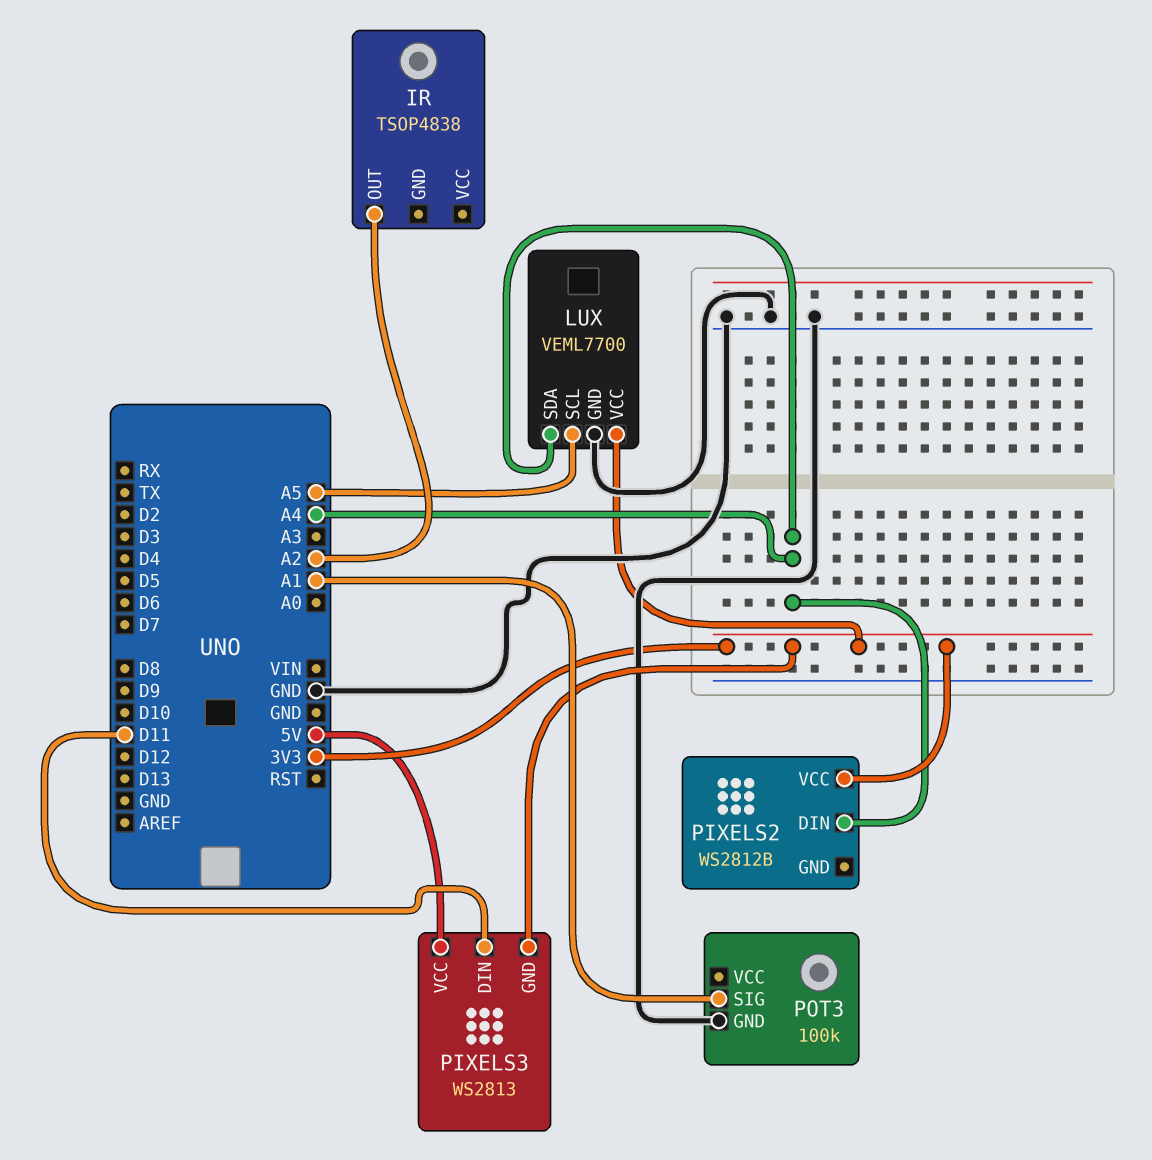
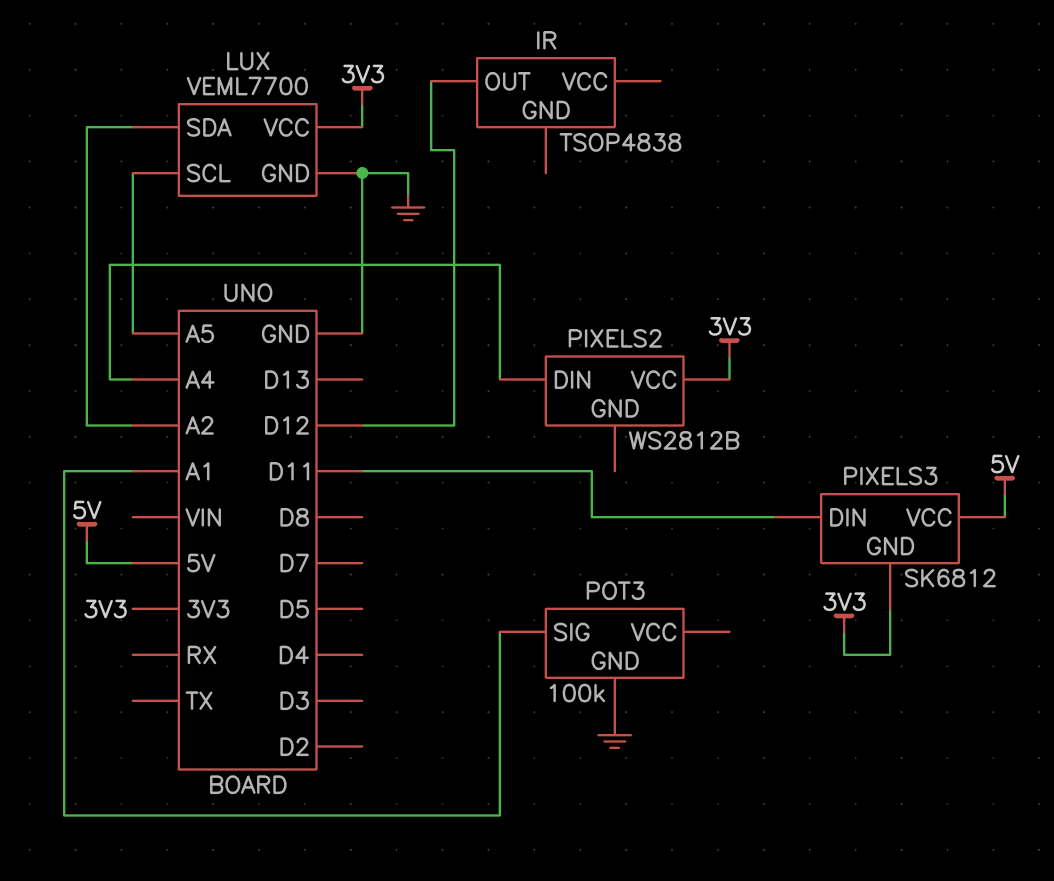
IR pin OUT: A2 -> D12
LUX pin SDA: A4 -> A2
PIXELS3: WS2813 -> SK6812

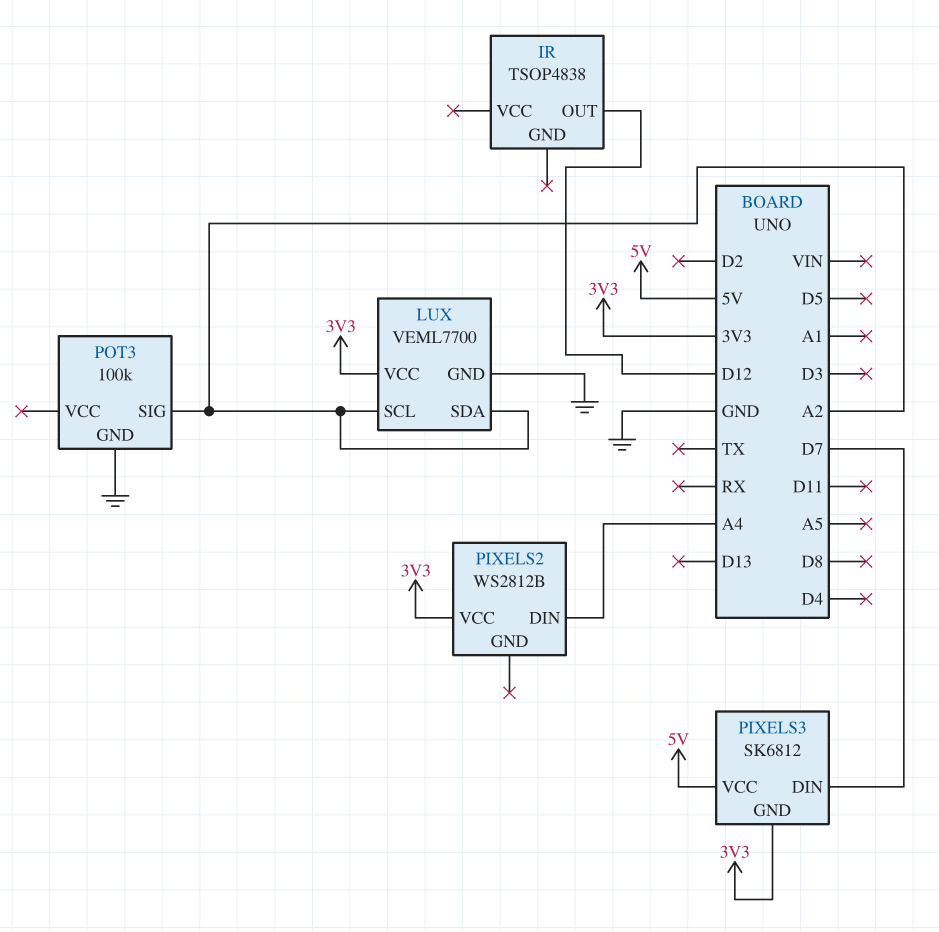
LUX pin SCL: A5 -> A2
PIXELS3 pin DIN: D11 -> D7
POT3 pin SIG: A1 -> A2

